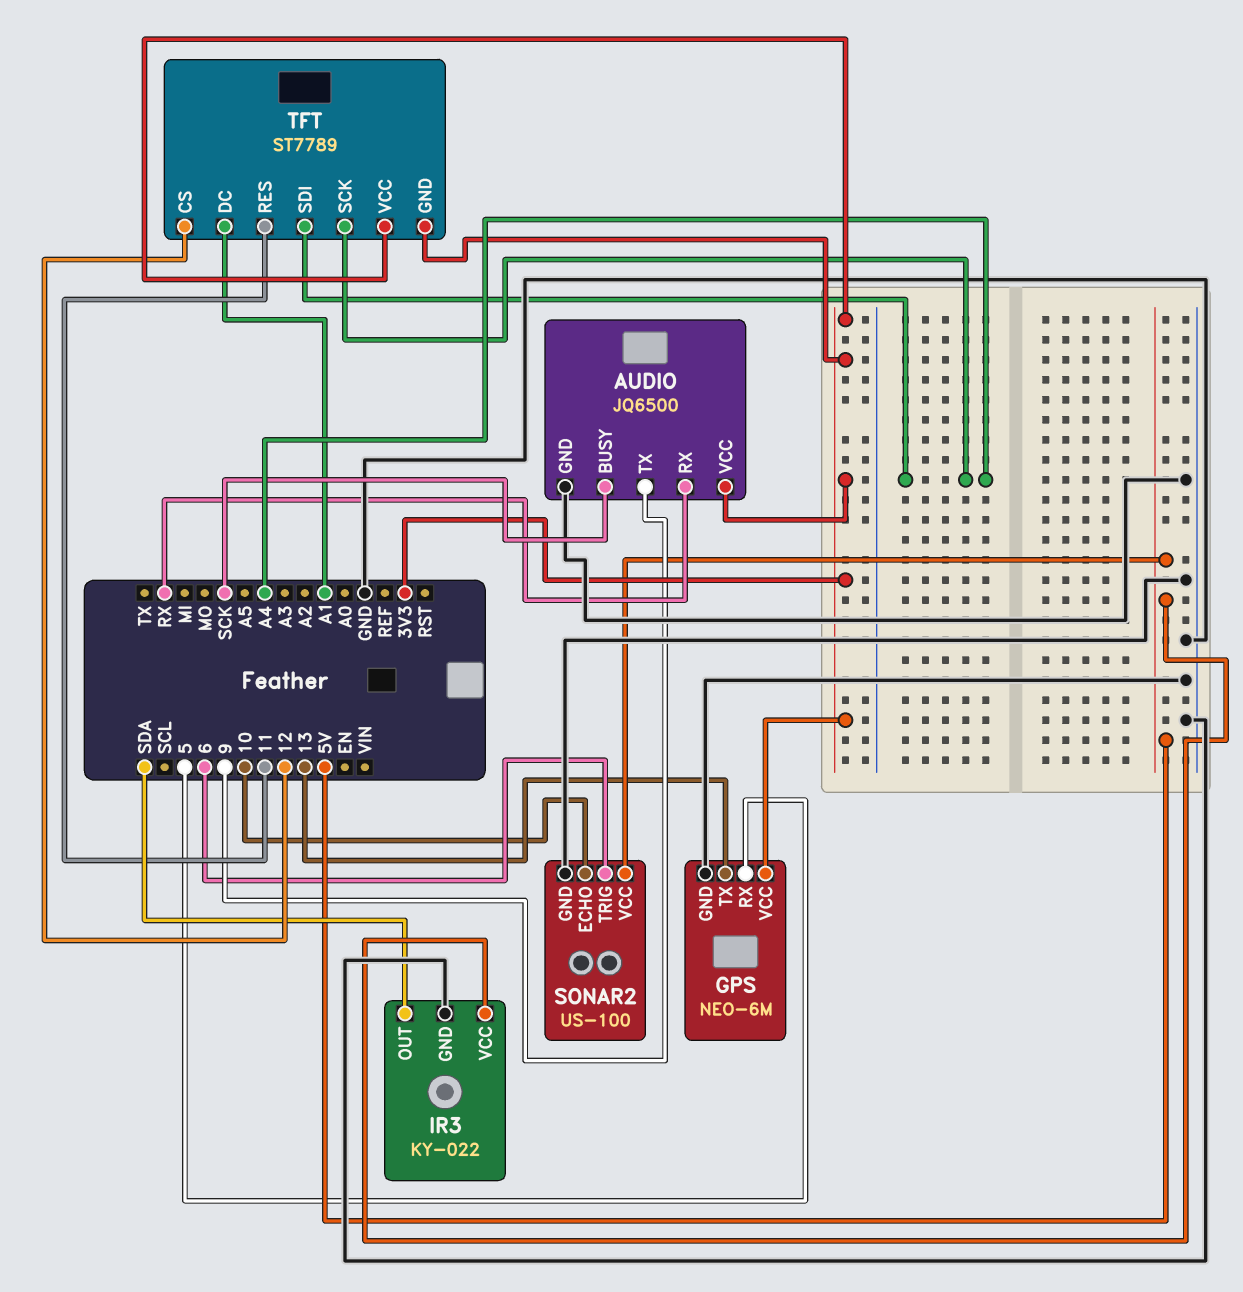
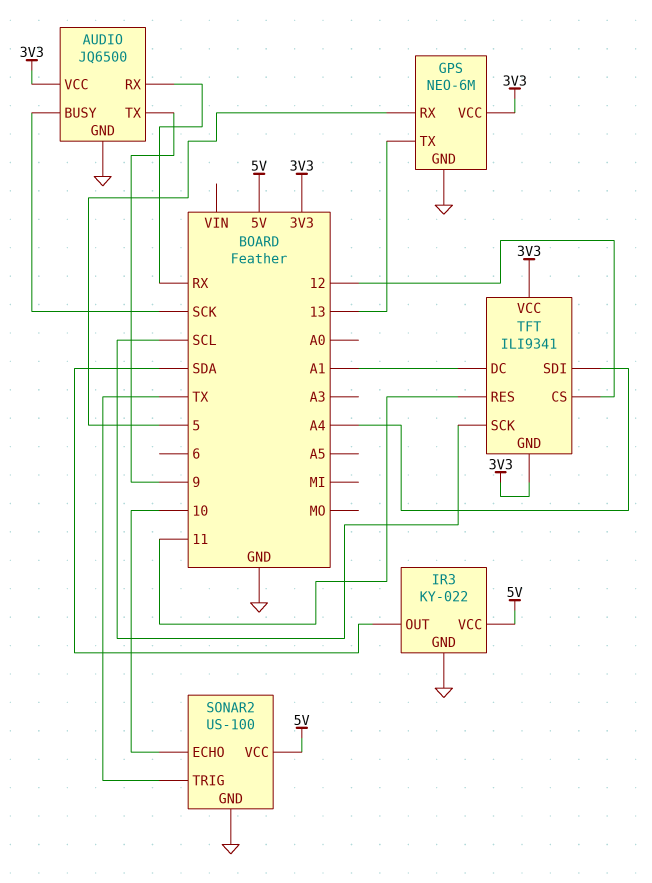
SONAR2 pin TRIG: 6 -> TX
TFT: ST7789 -> ILI9341
TFT pin SCK: A4 -> SCL

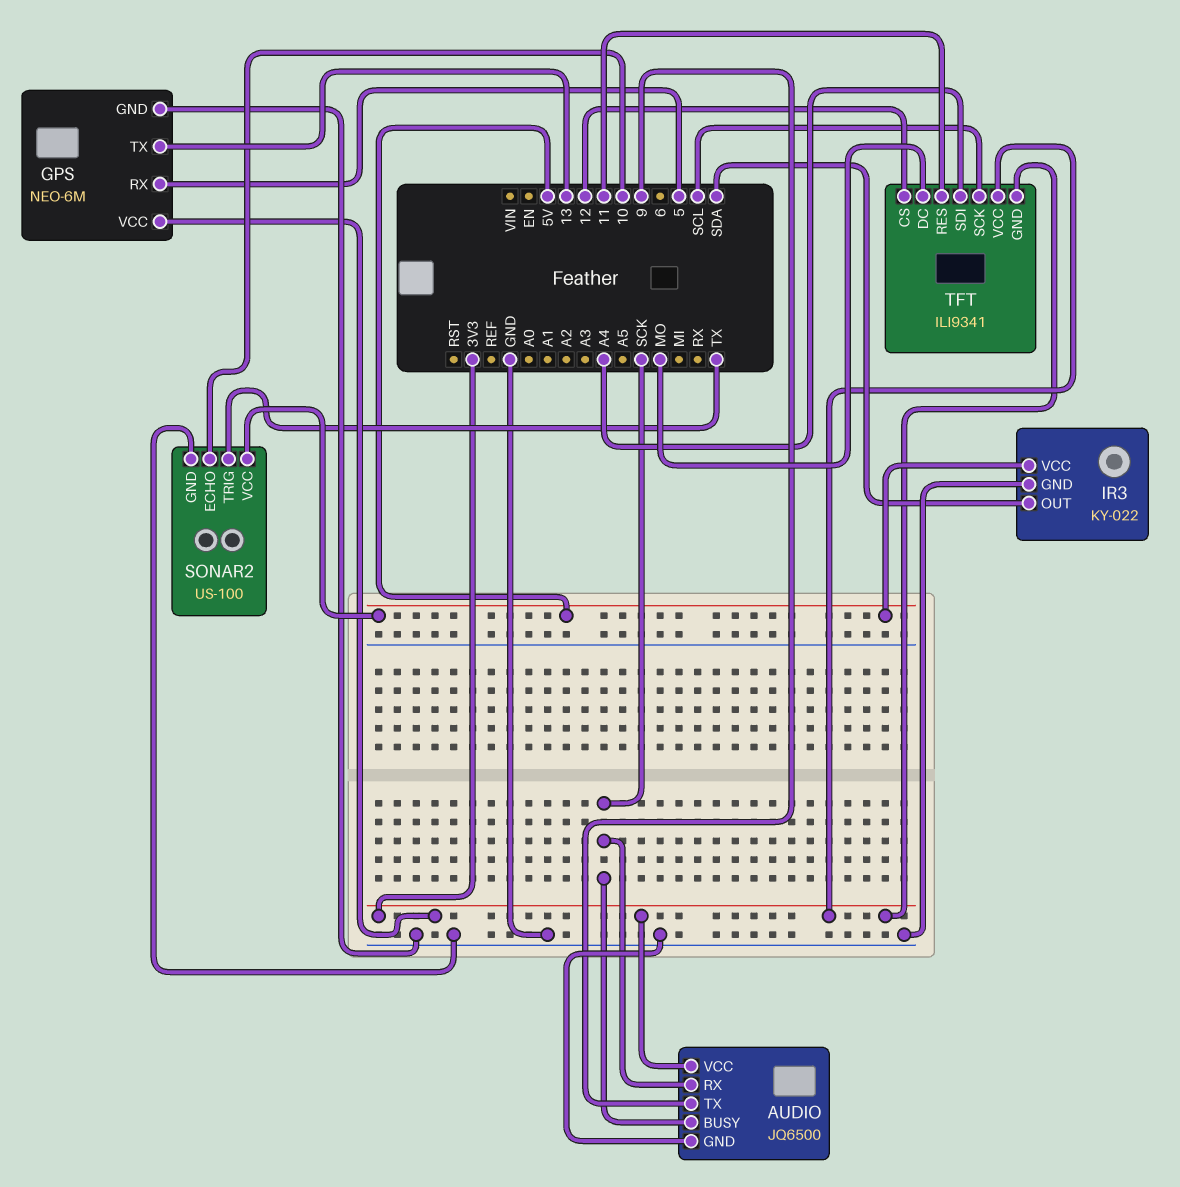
AUDIO pin RX: RX -> SCK
TFT pin DC: A1 -> MO

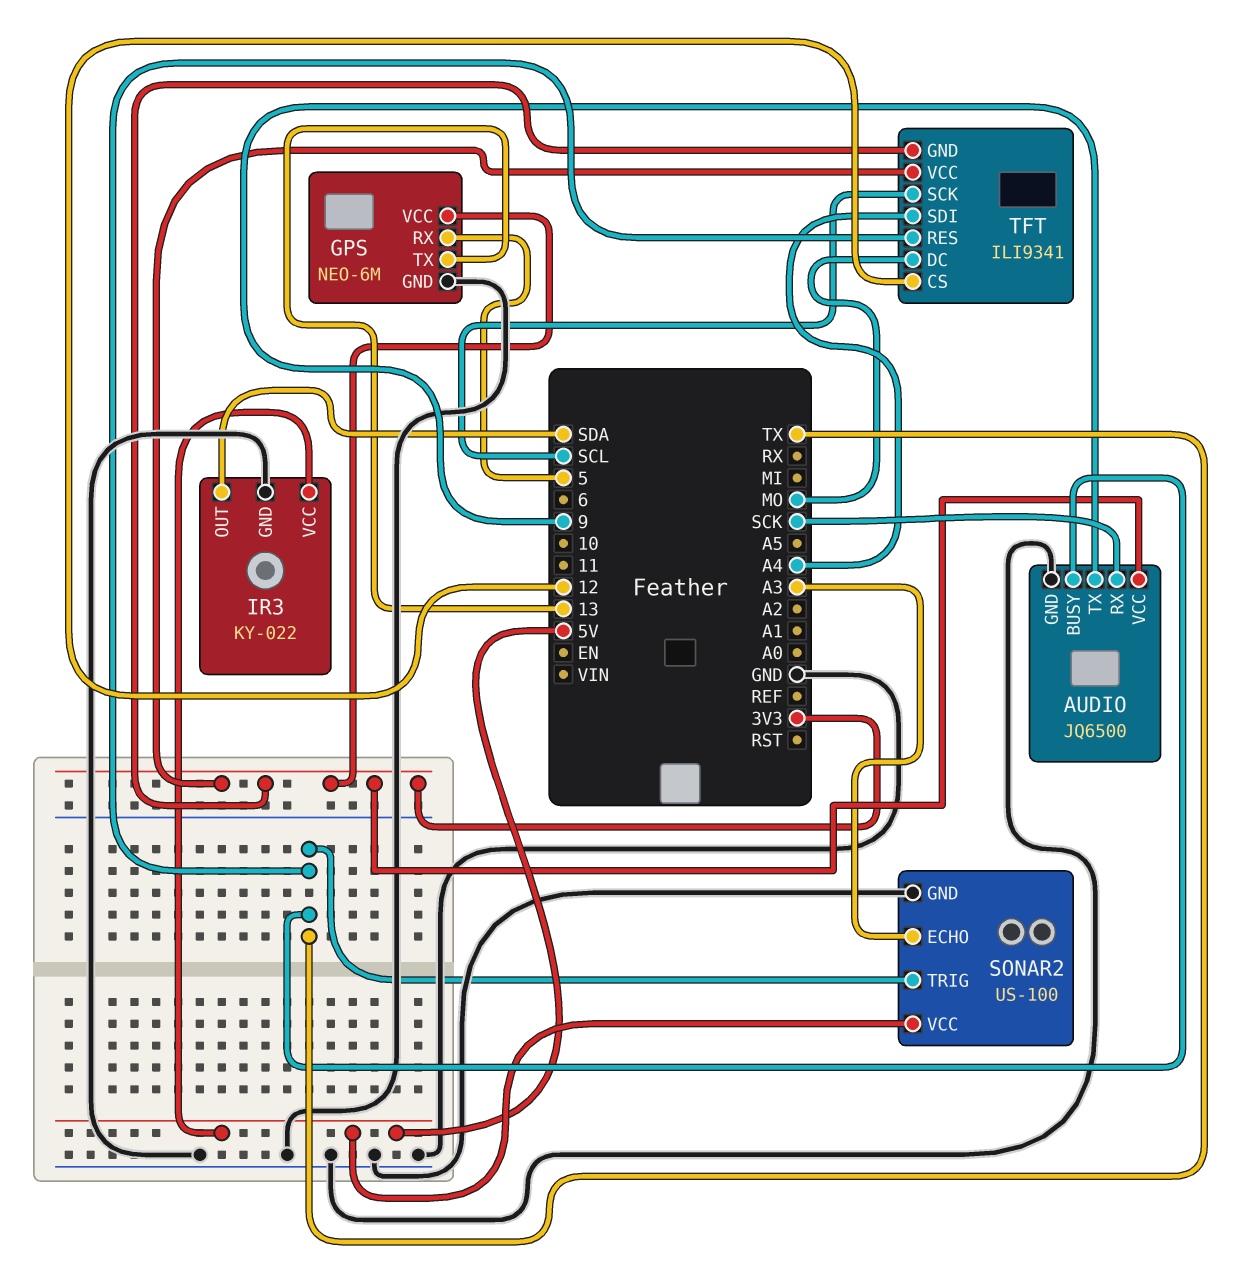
AUDIO pin BUSY: SCK -> TX
SONAR2 pin ECHO: 10 -> A3
TFT pin RES: 11 -> TX

